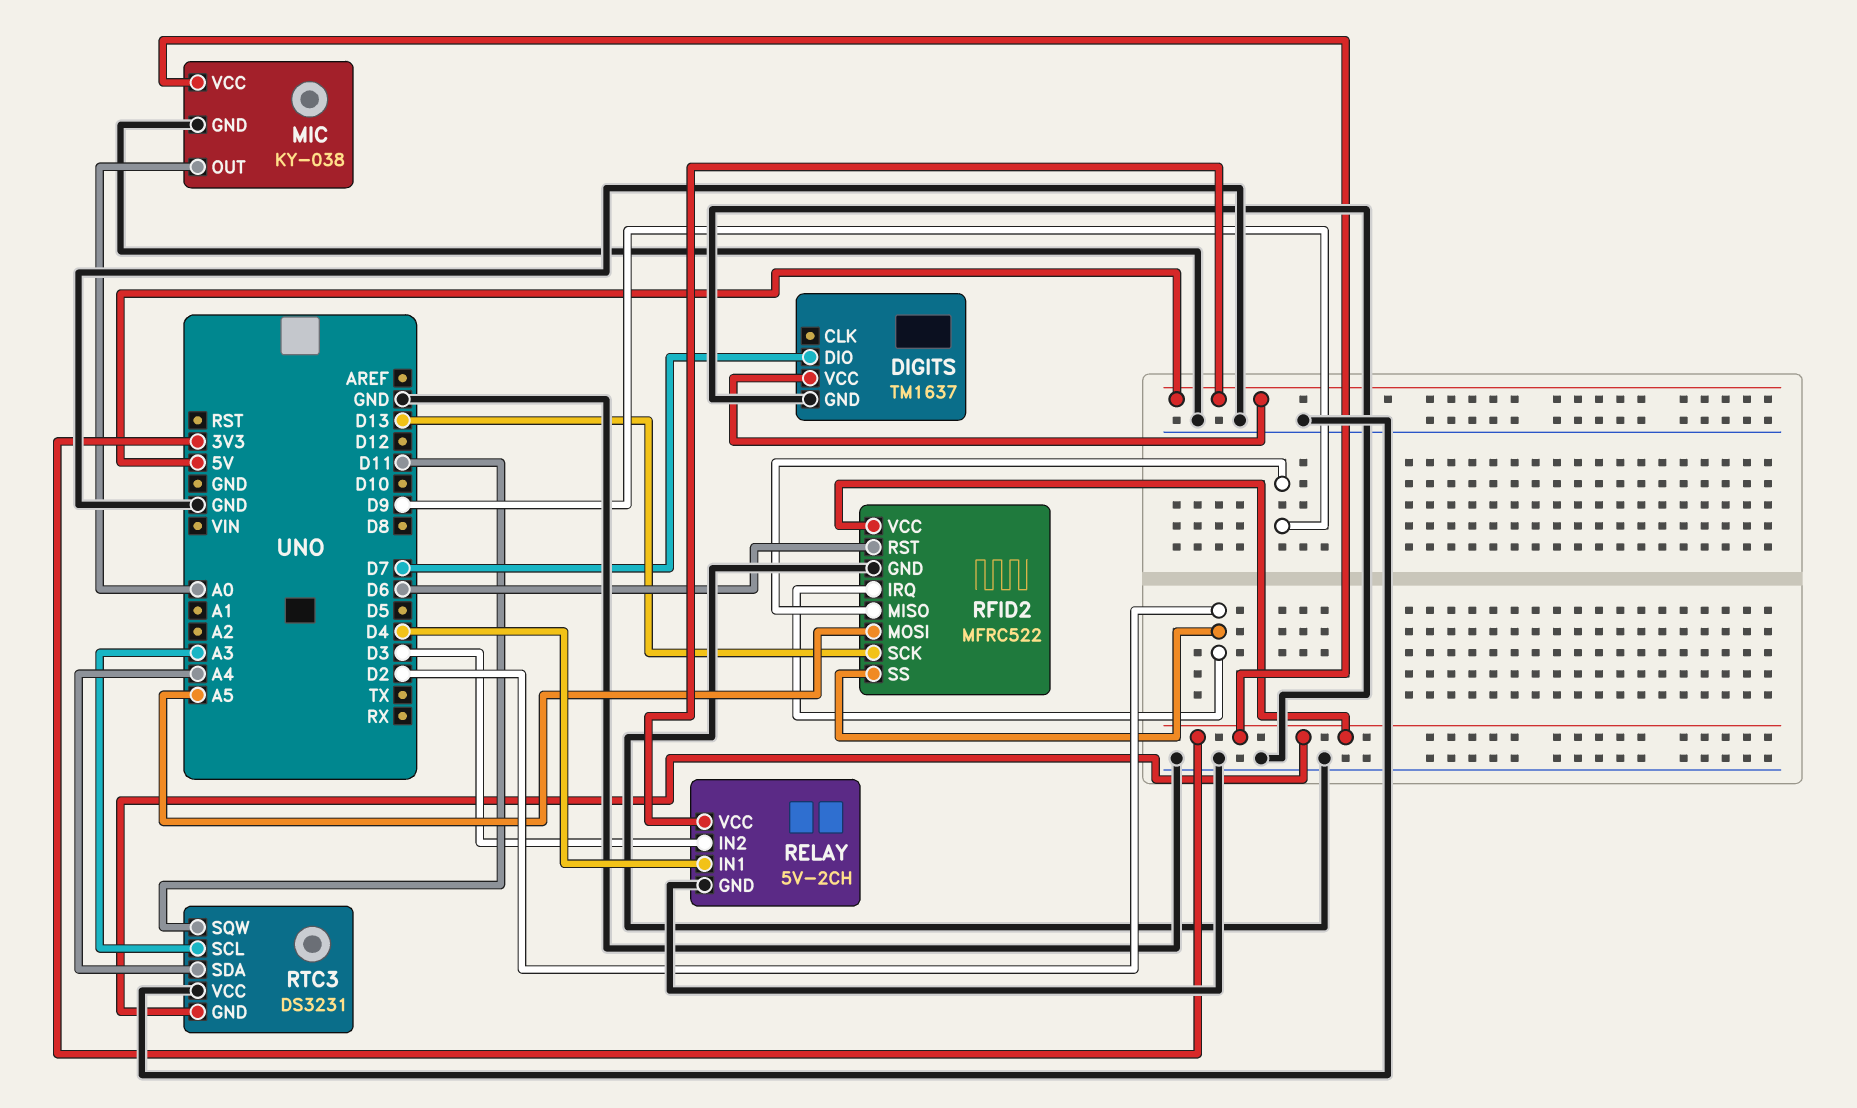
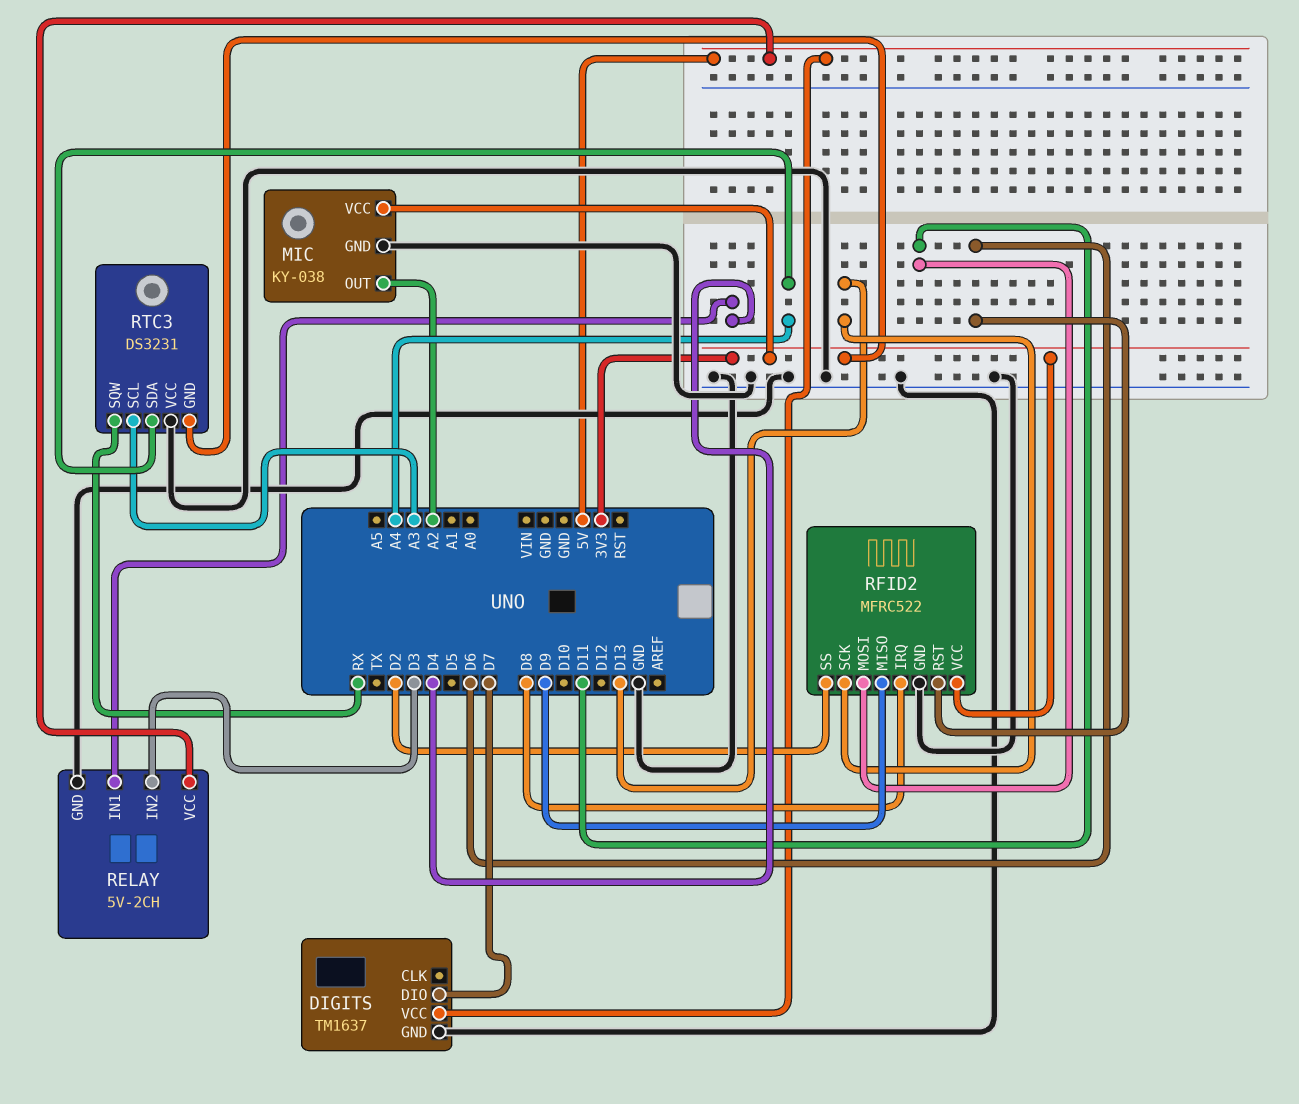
MIC pin OUT: A0 -> A2
RFID2 pin IRQ: D2 -> D8
RFID2 pin MOSI: A5 -> D11
RTC3 pin SQW: D11 -> RX

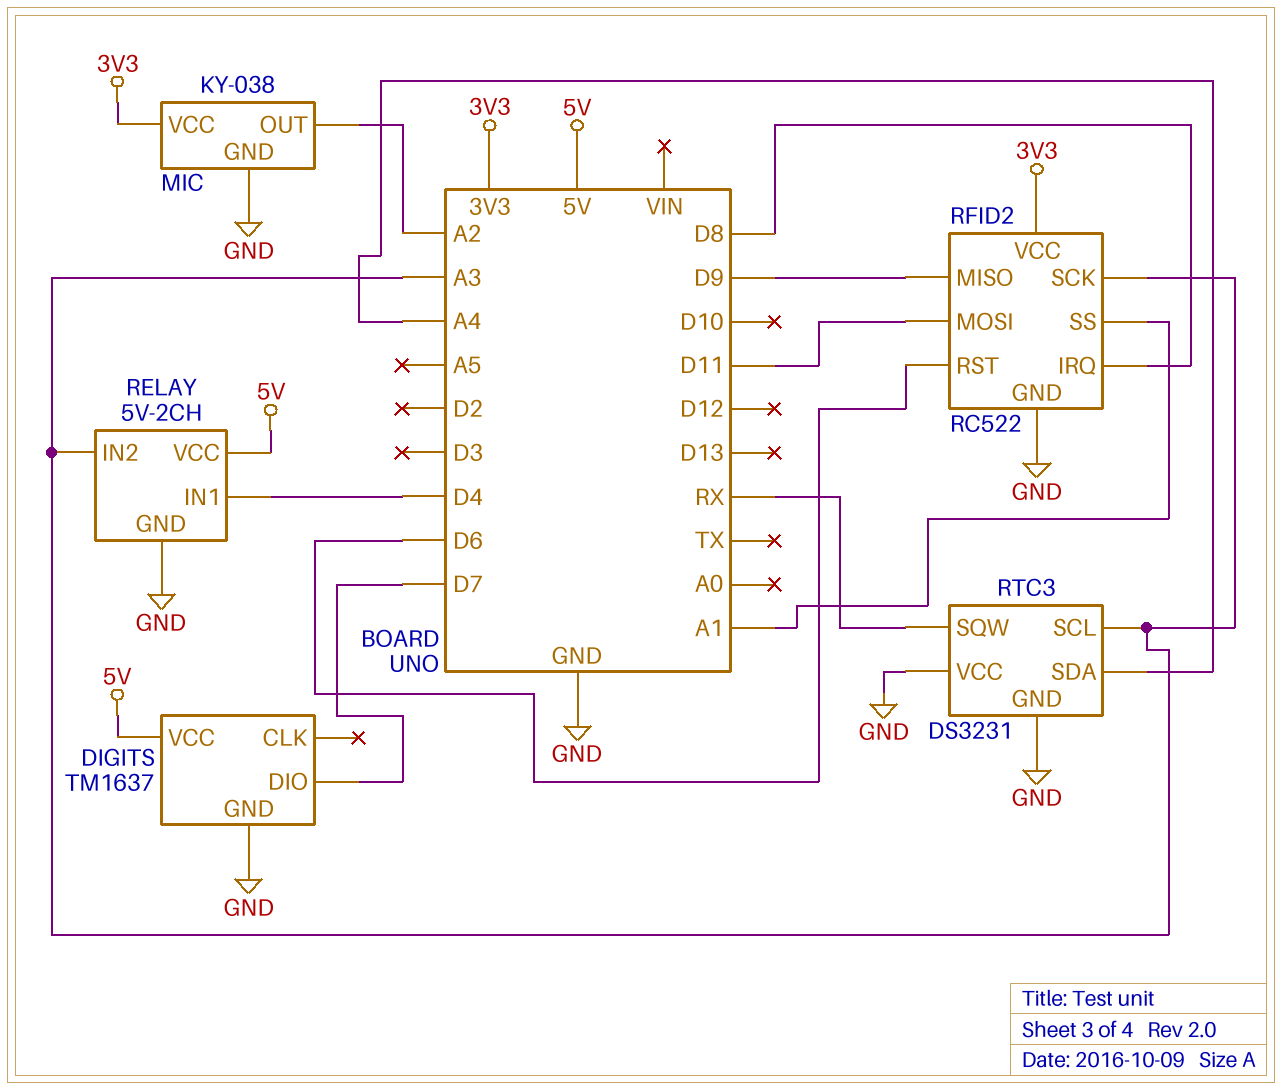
RELAY pin IN2: D3 -> A3
RFID2: MFRC522 -> RC522
RFID2 pin SCK: D13 -> A3
RFID2 pin SS: D2 -> A1
RTC3 pin GND: 3V3 -> GND

